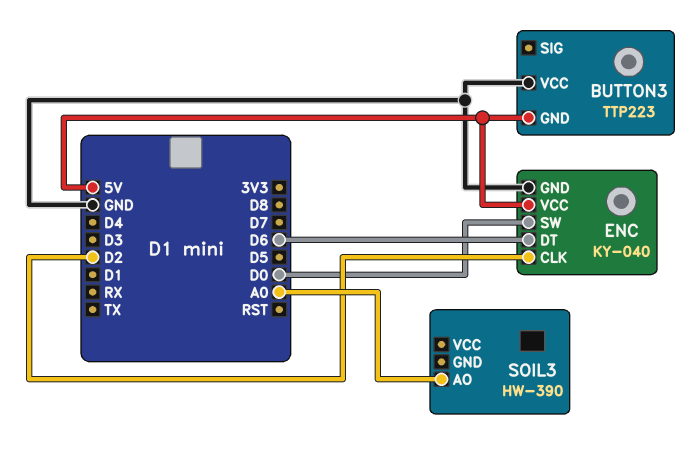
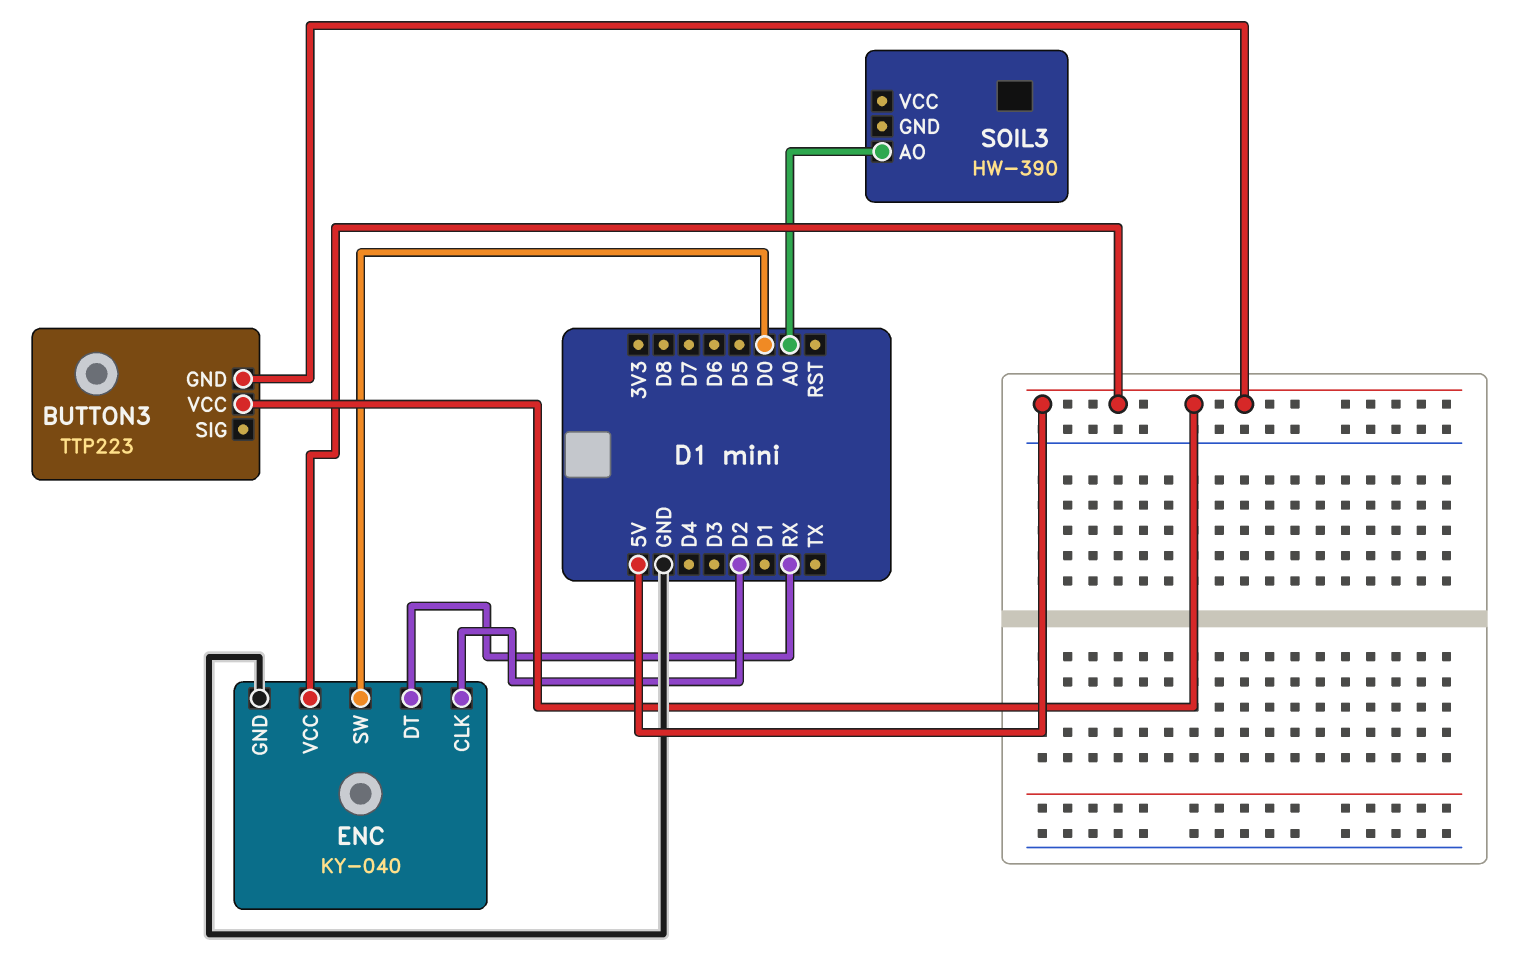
BUTTON3 pin VCC: GND -> 5V
ENC pin DT: D6 -> RX

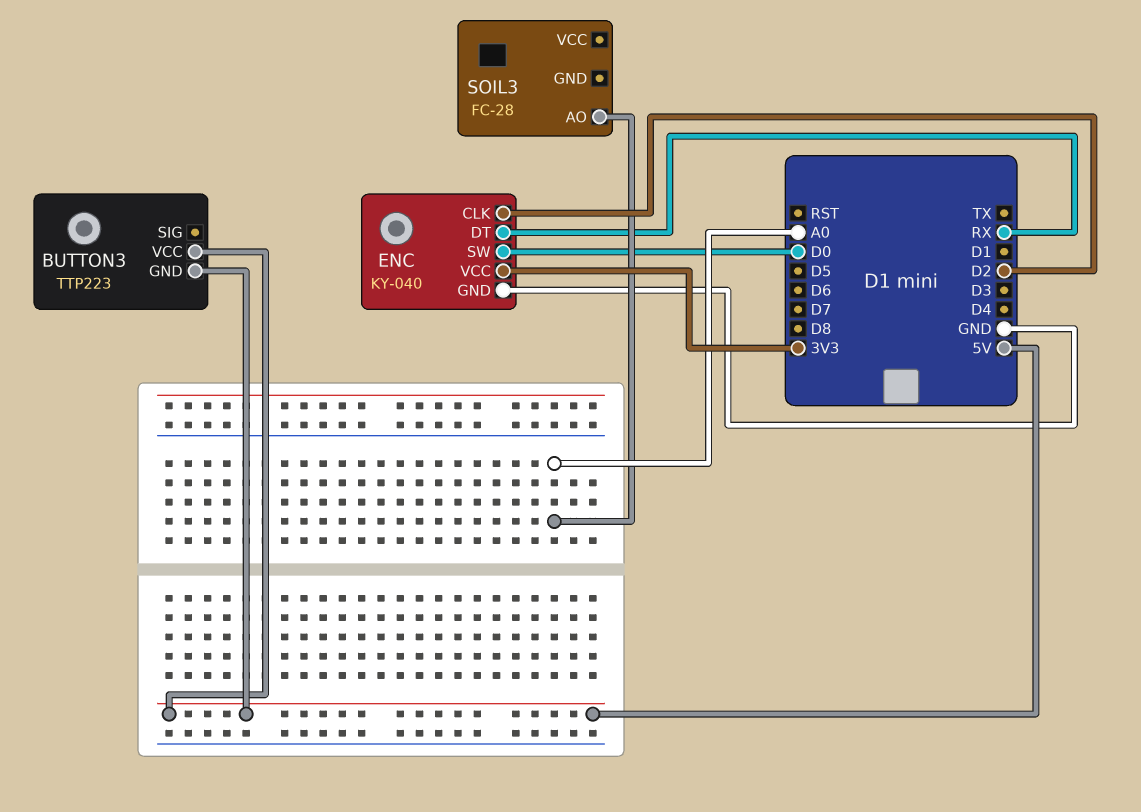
ENC pin VCC: 5V -> 3V3
SOIL3: HW-390 -> FC-28

